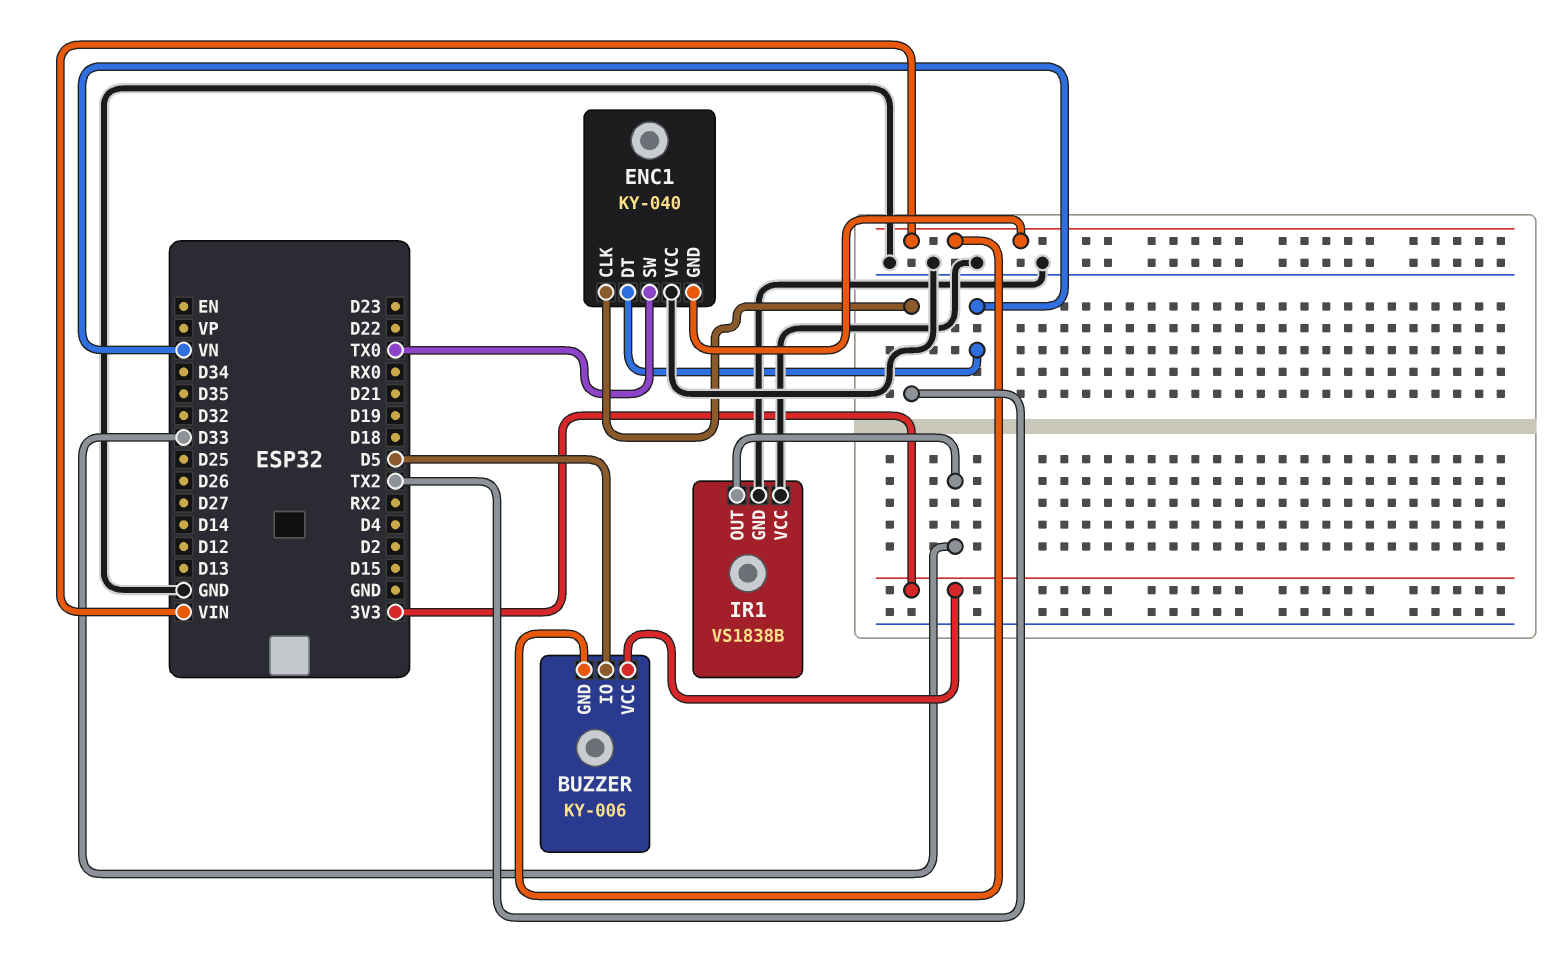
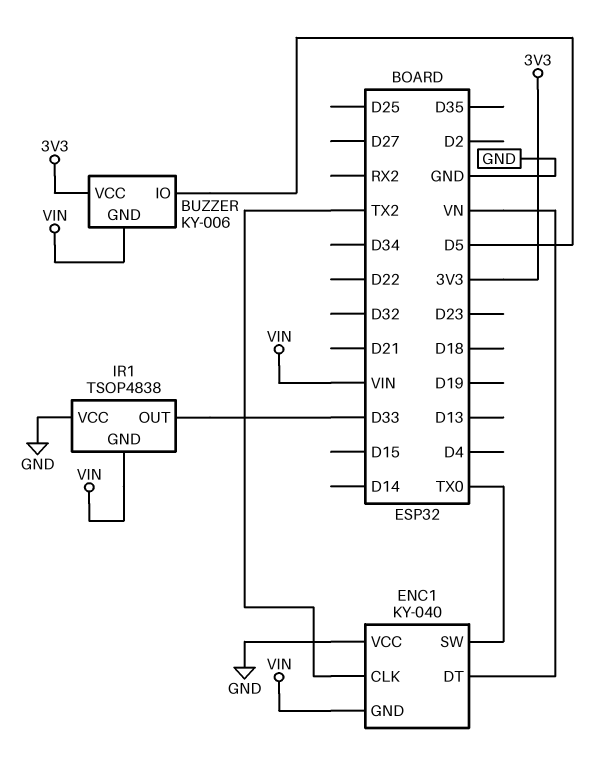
IR1: VS1838B -> TSOP4838
IR1 pin GND: GND -> VIN

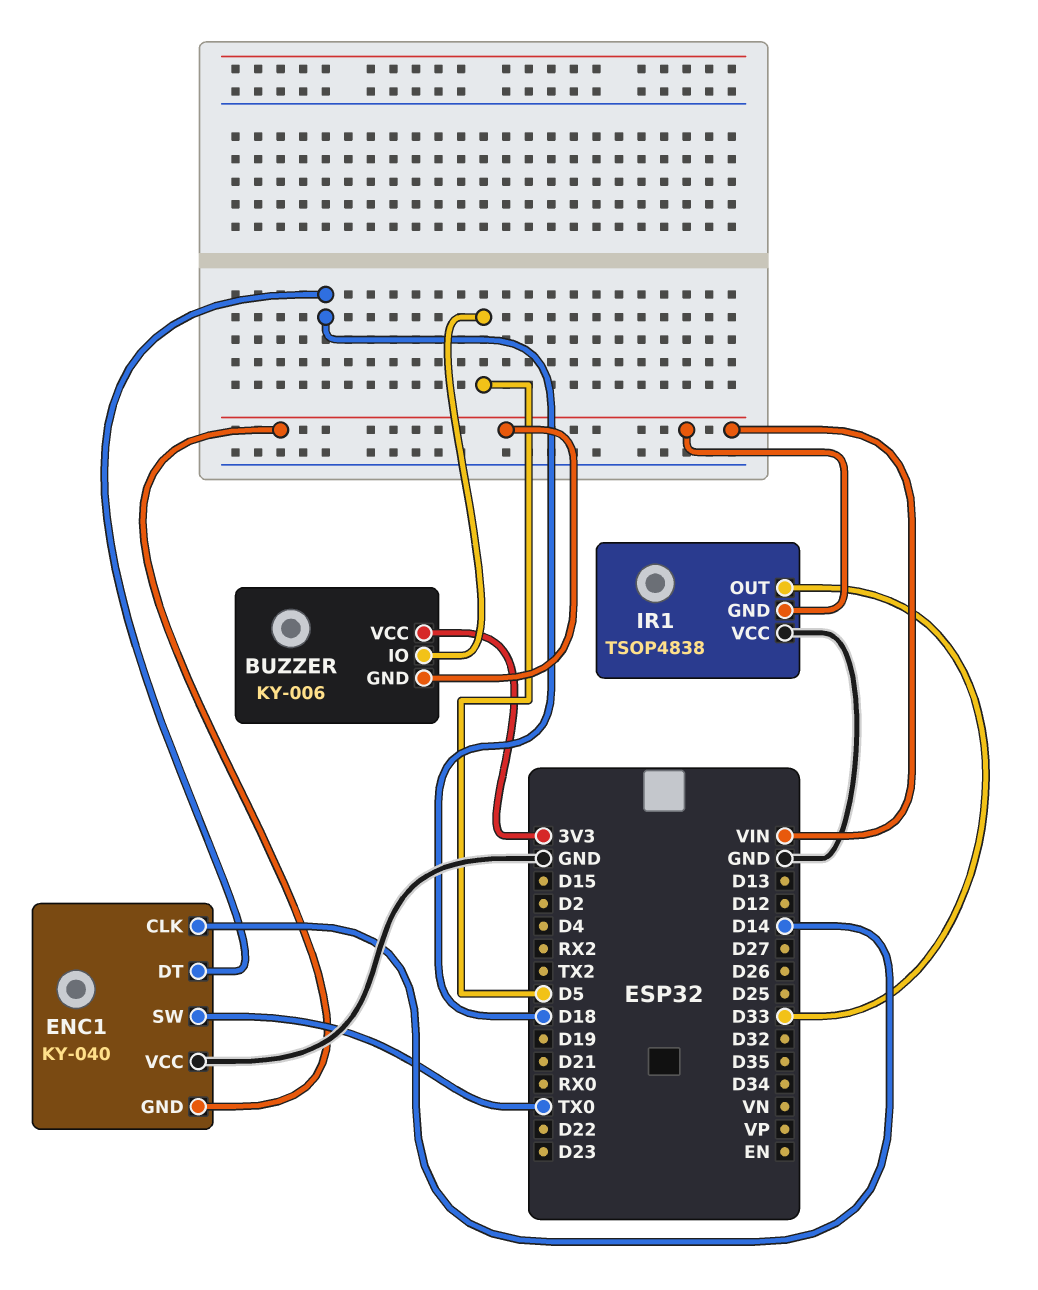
ENC1 pin CLK: TX2 -> D14
ENC1 pin DT: VN -> D18

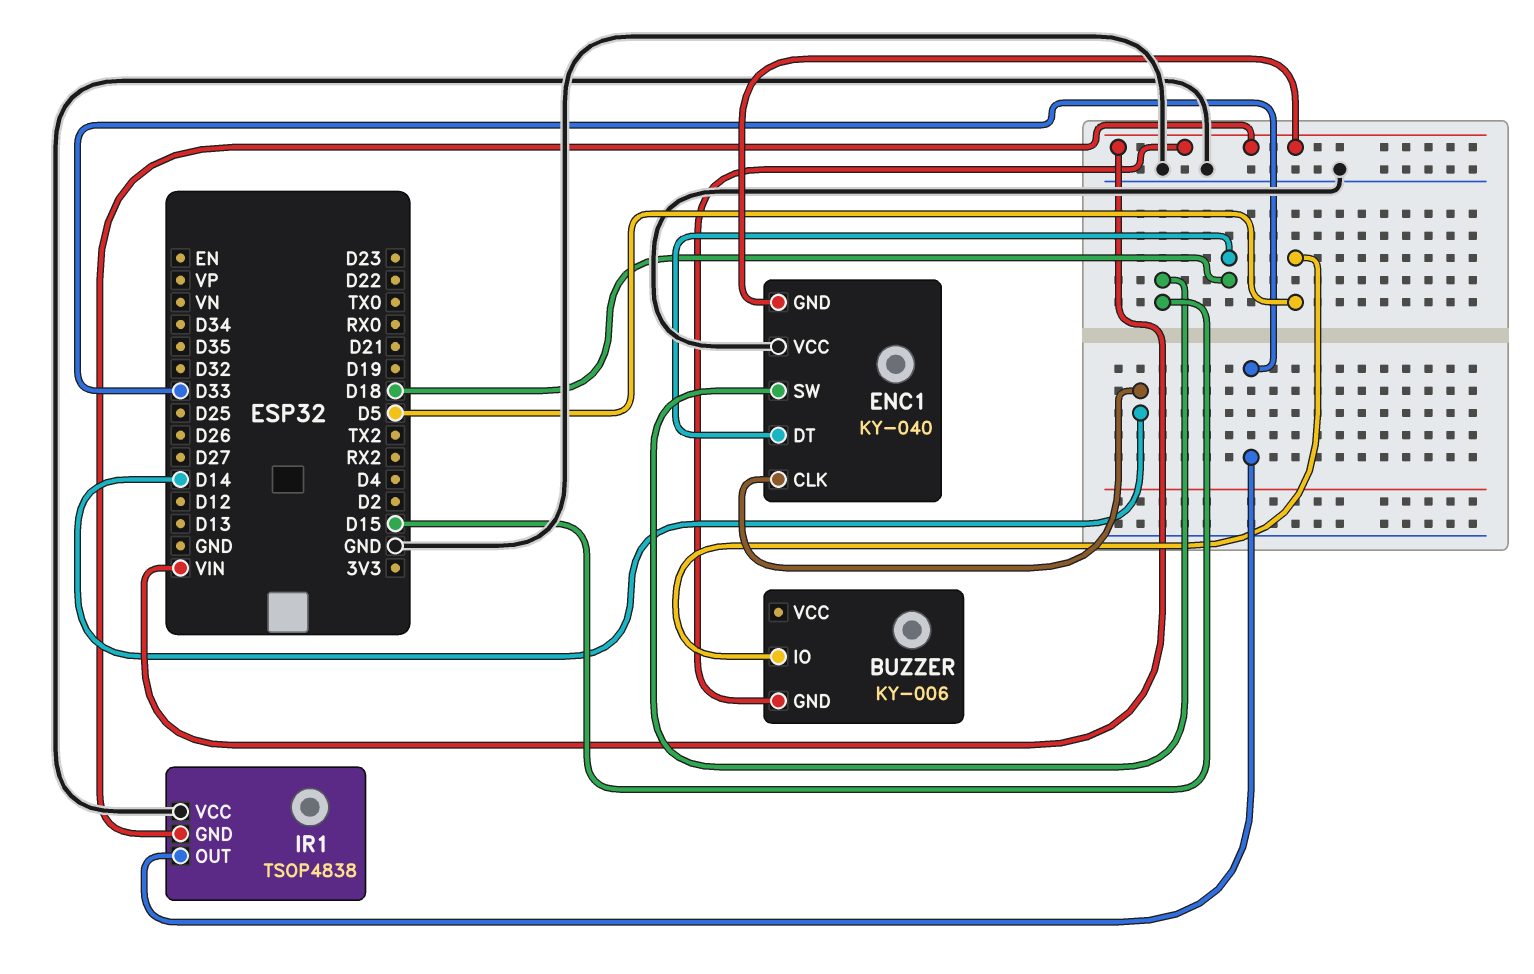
BUZZER pin VCC: 3V3 -> none
ENC1 pin SW: TX0 -> D15

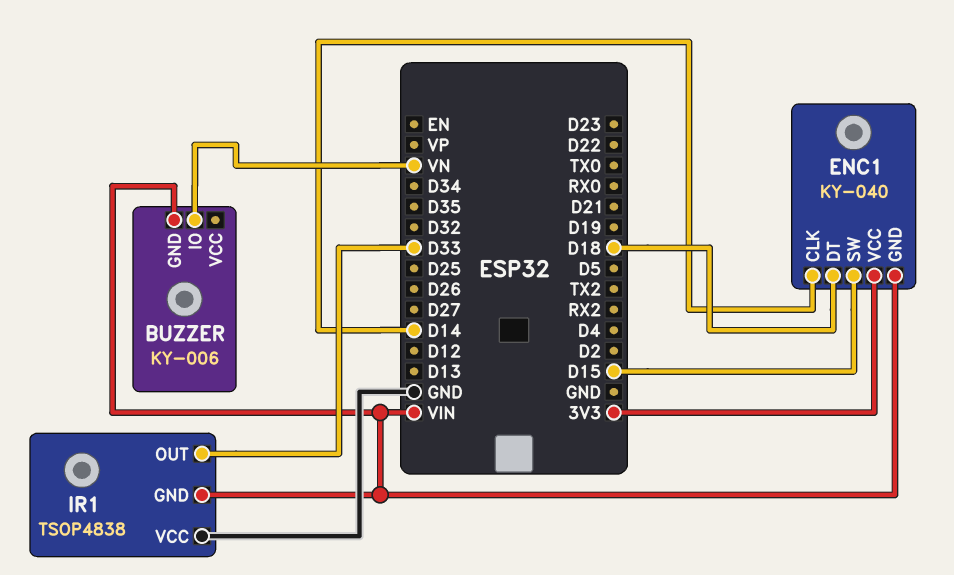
BUZZER pin IO: D5 -> VN
ENC1 pin VCC: GND -> 3V3

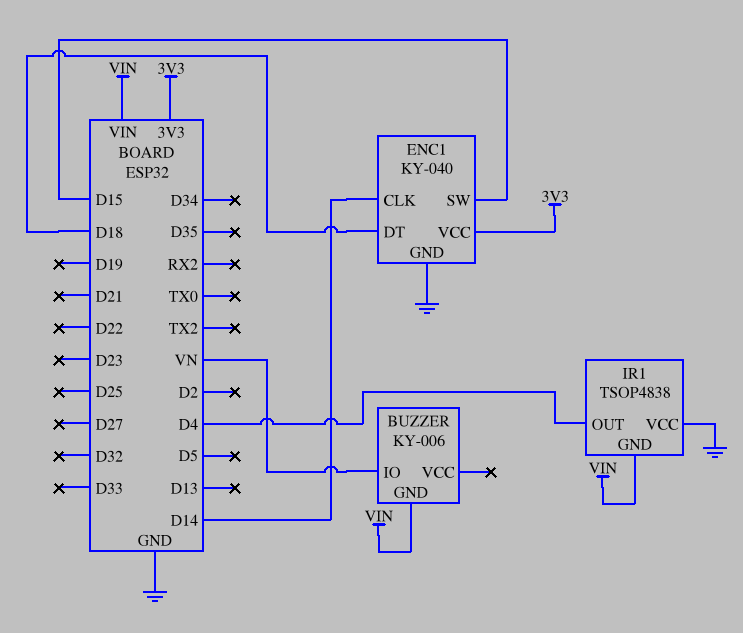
ENC1 pin GND: VIN -> GND
IR1 pin OUT: D33 -> D4

